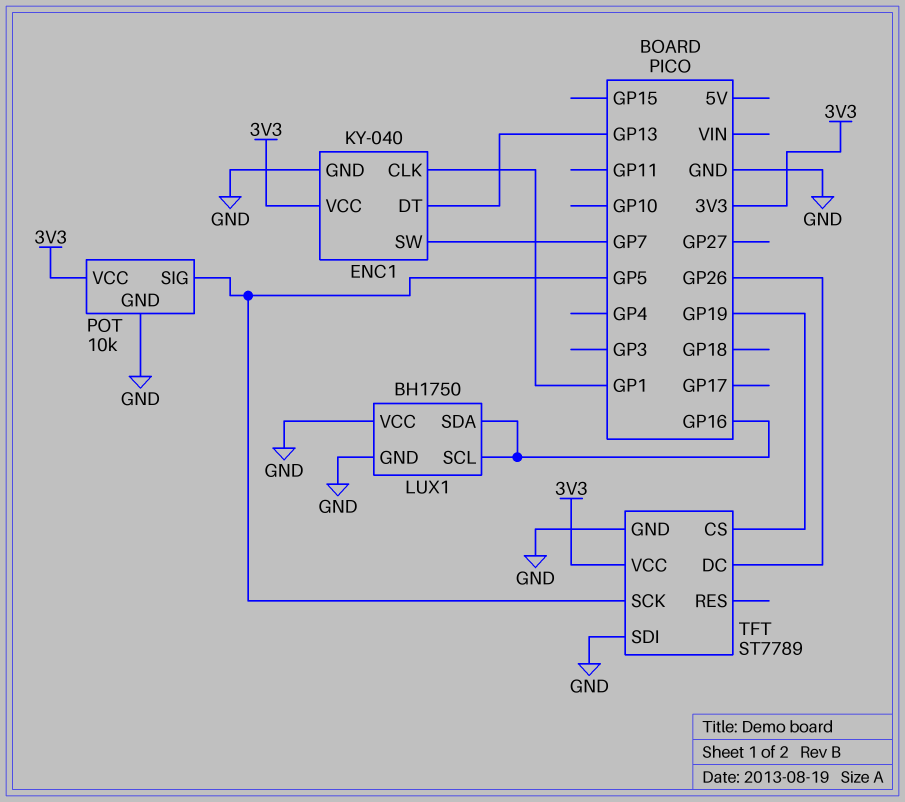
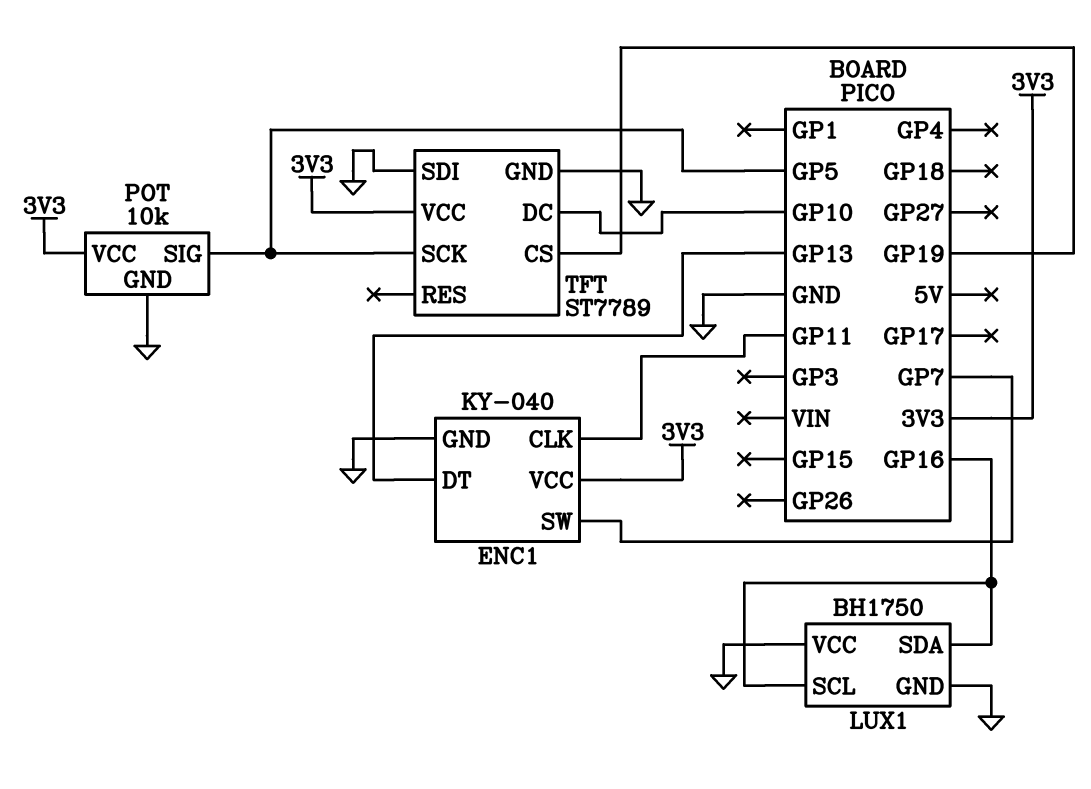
ENC1 pin CLK: GP1 -> GP11
TFT pin DC: GP26 -> GP10

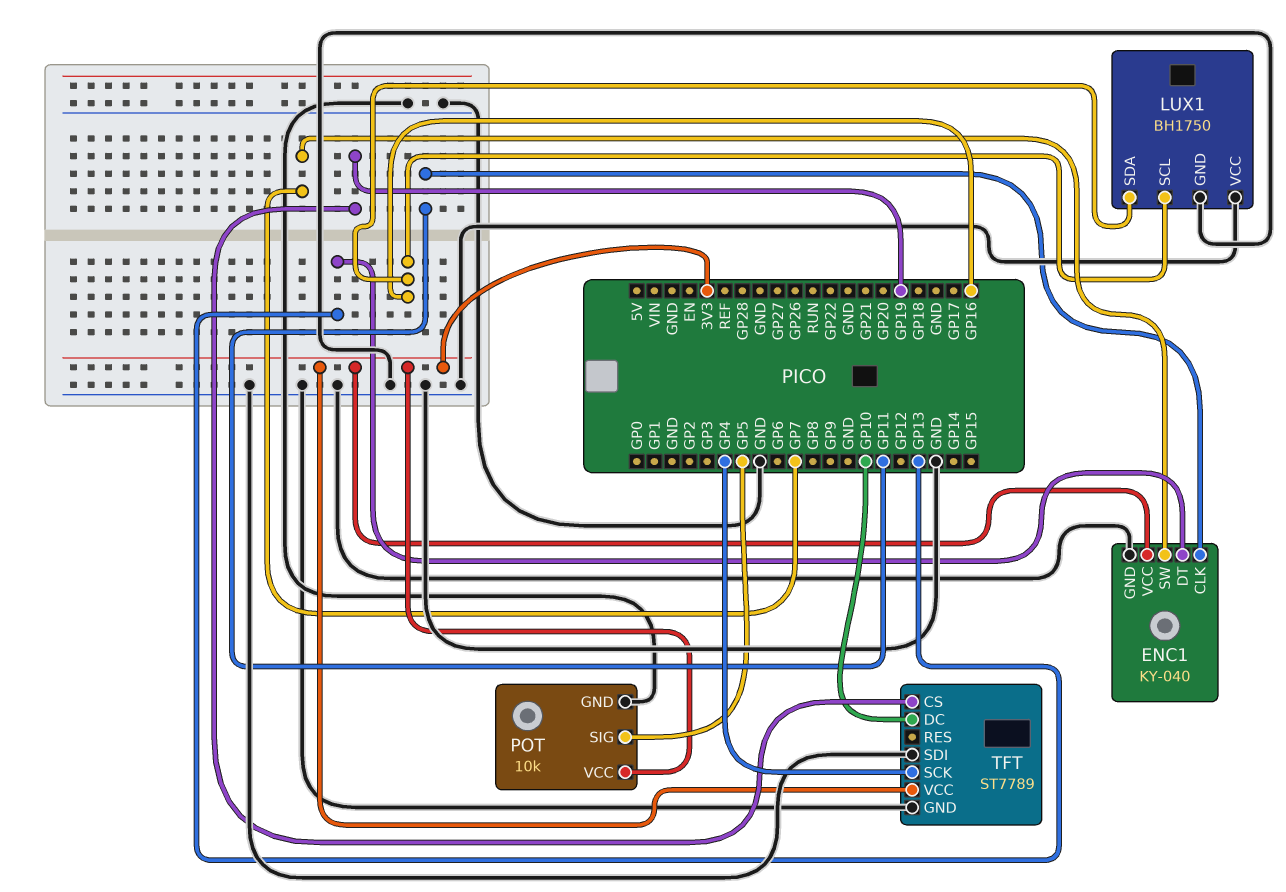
TFT pin SCK: GP5 -> GP4

